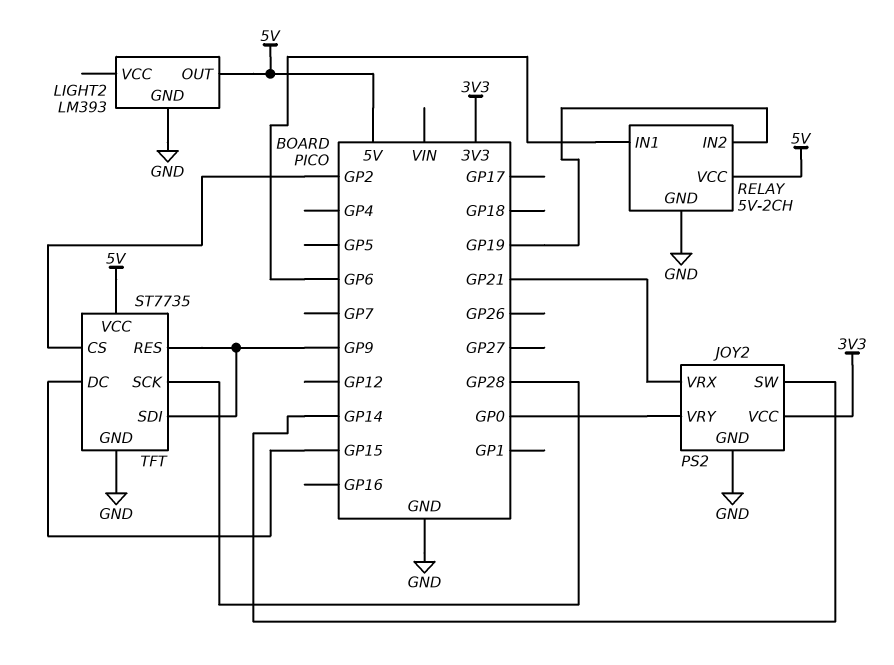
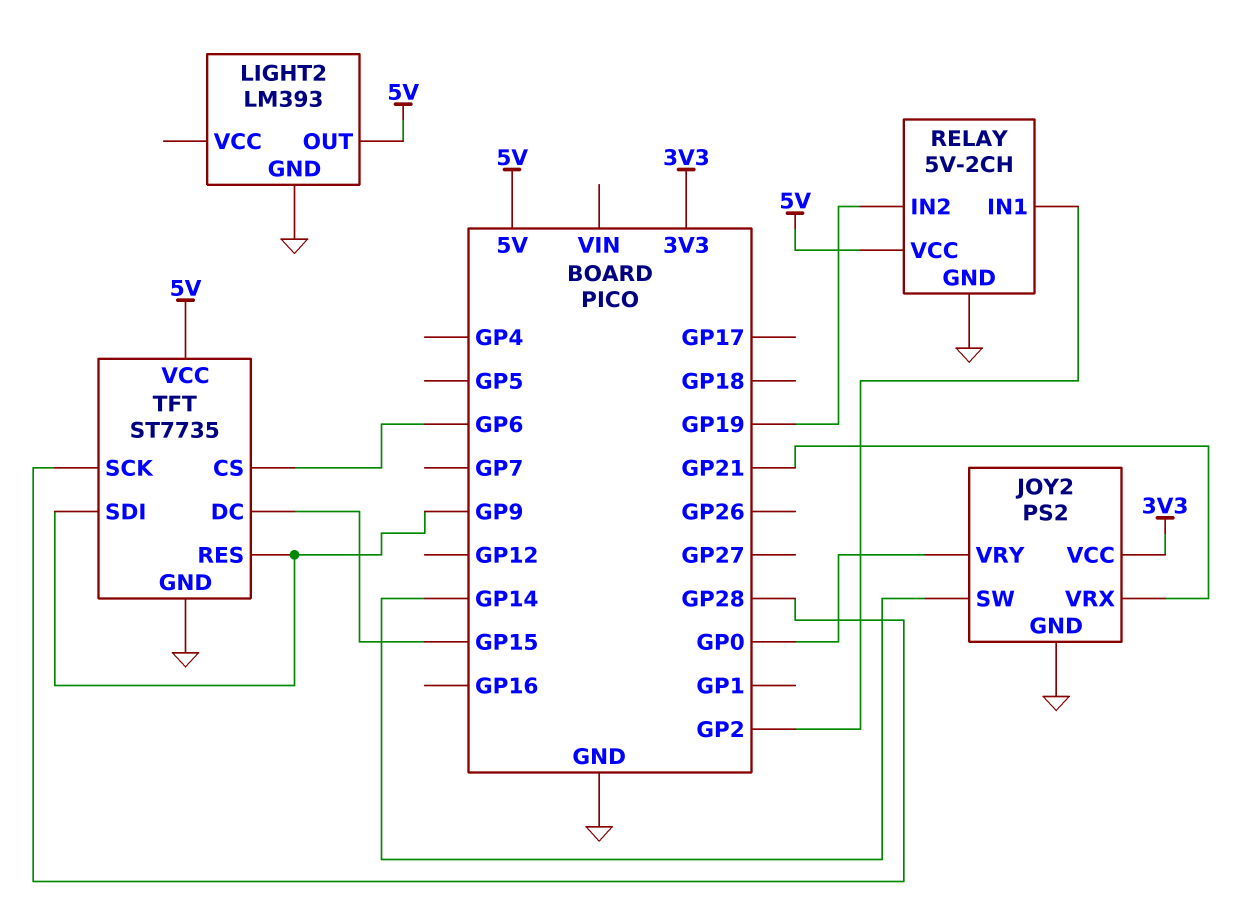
RELAY pin IN1: GP6 -> GP2
TFT pin CS: GP2 -> GP6

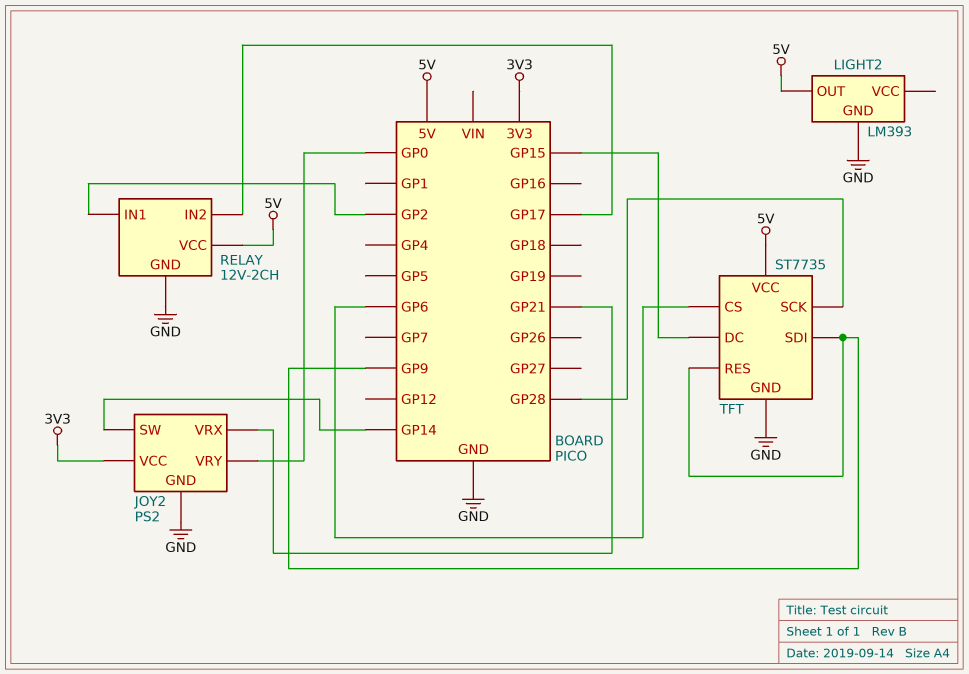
RELAY: 5V-2CH -> 12V-2CH
RELAY pin IN2: GP19 -> GP17

